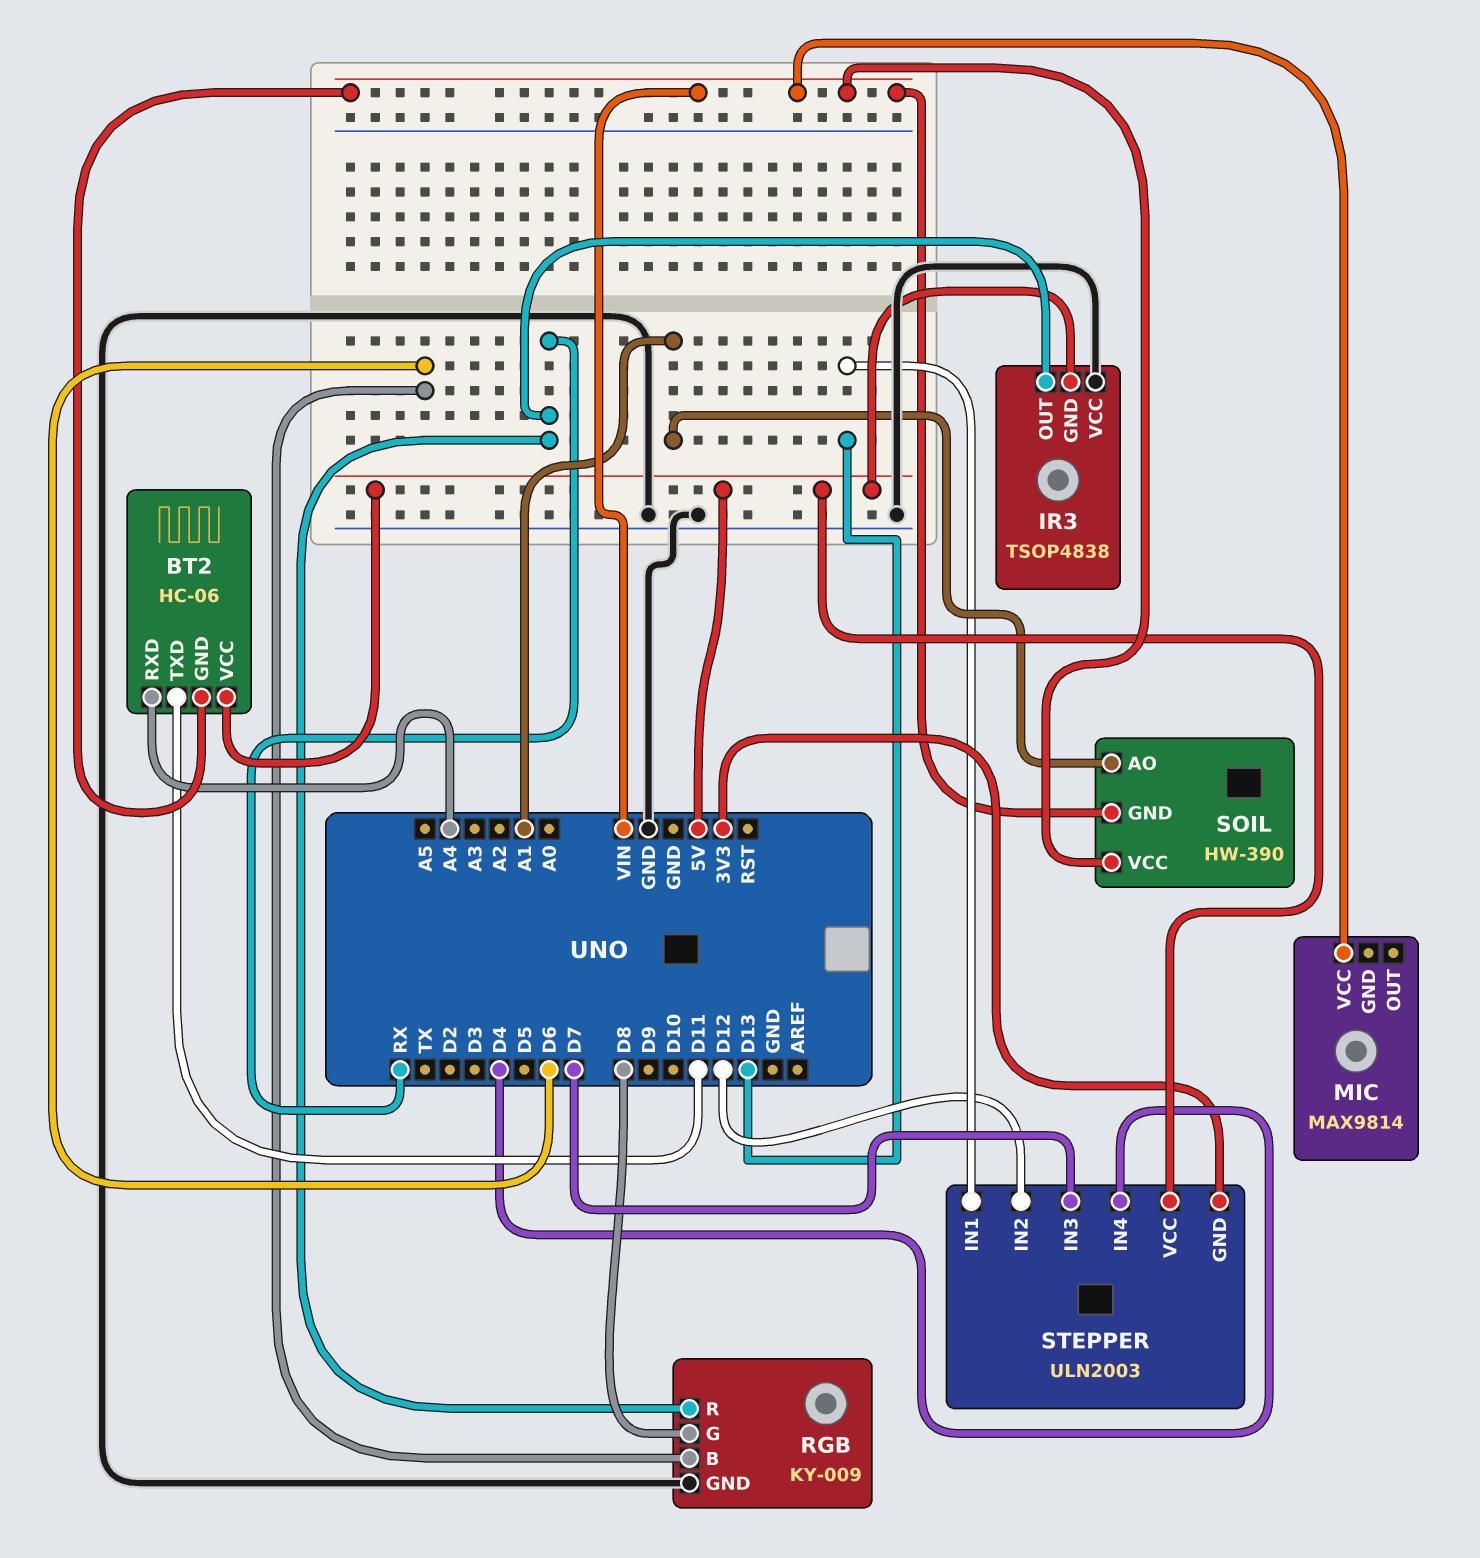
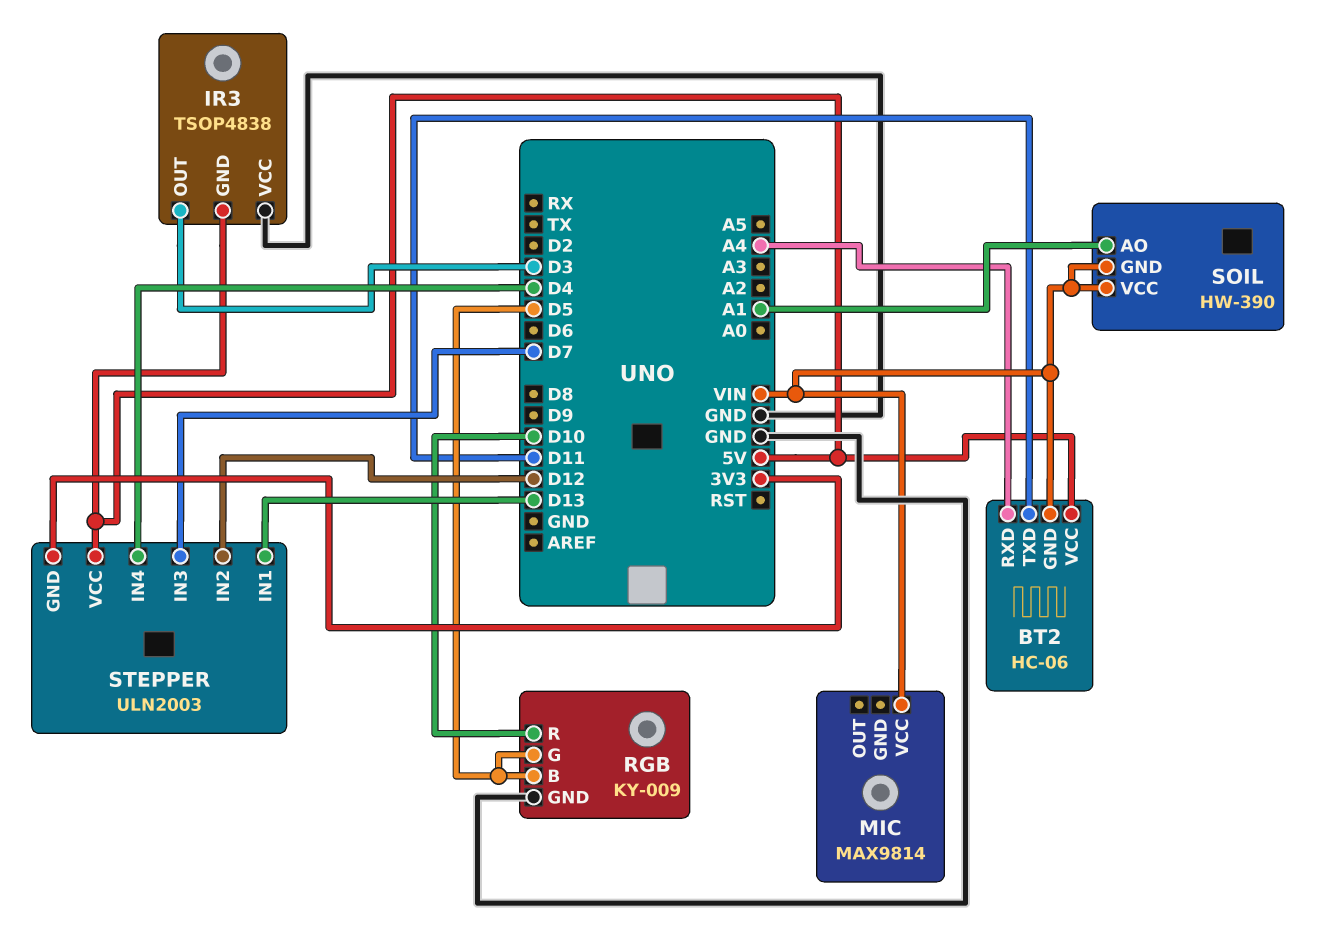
IR3 pin OUT: RX -> D3
RGB pin B: D6 -> D5
RGB pin G: D8 -> D5
RGB pin R: RX -> D10

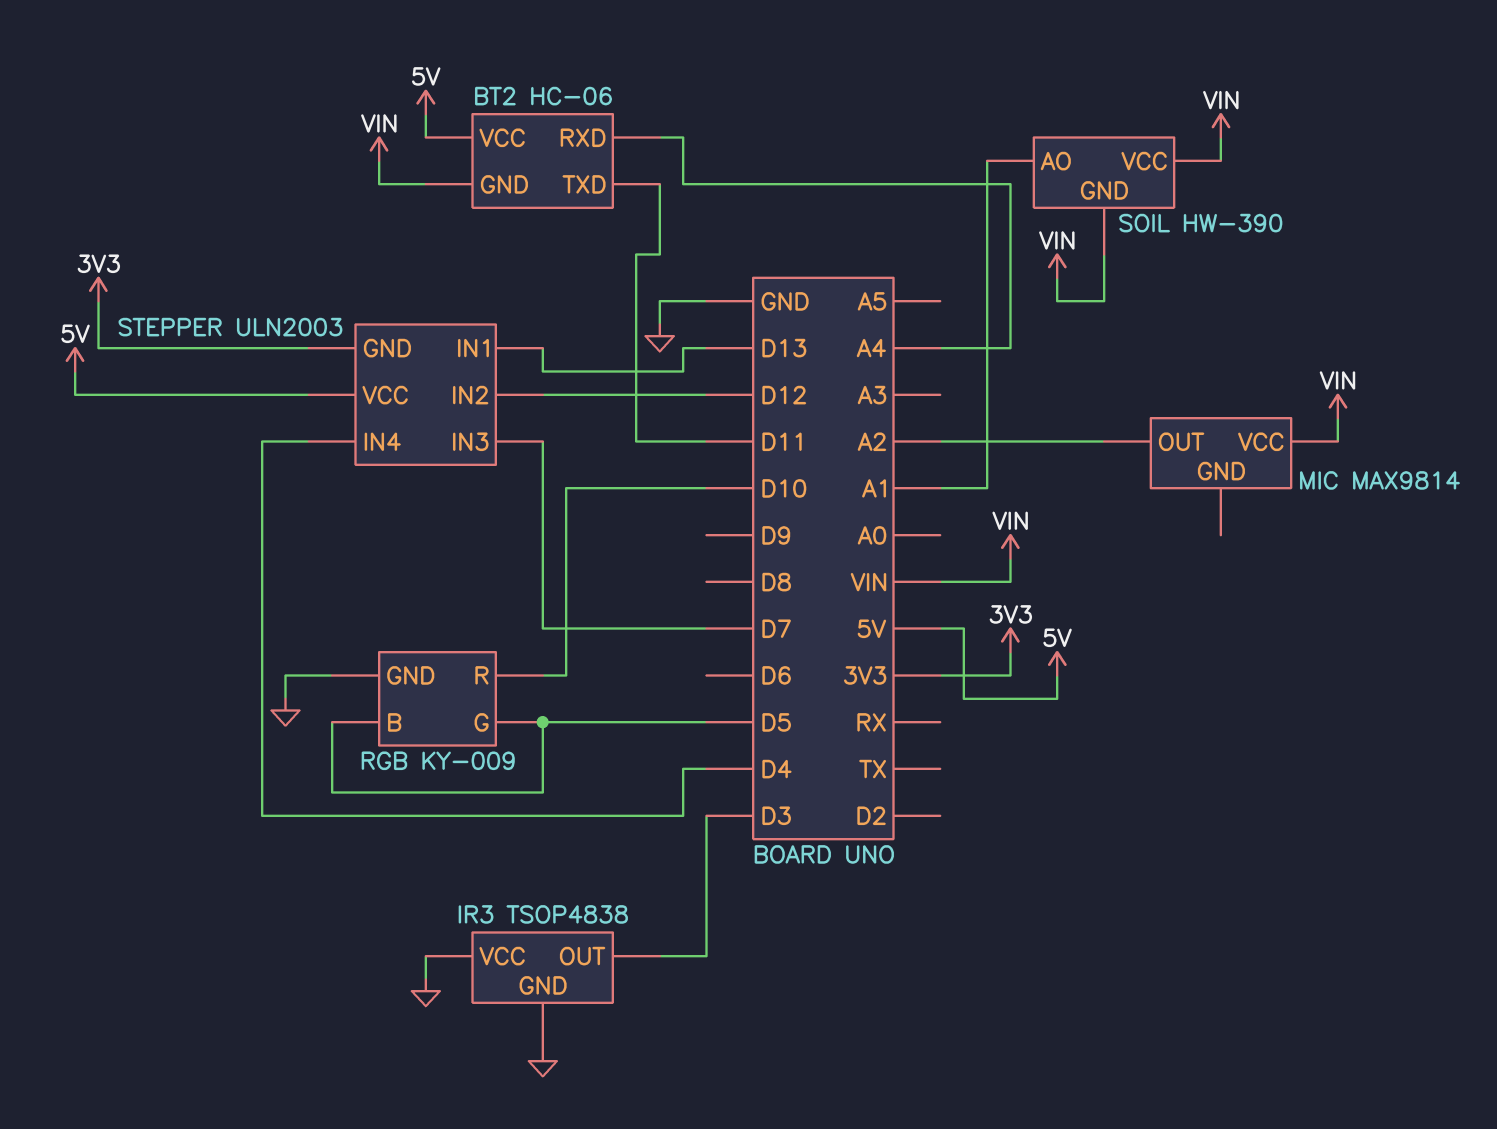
IR3 pin GND: 5V -> GND
MIC pin OUT: none -> A2

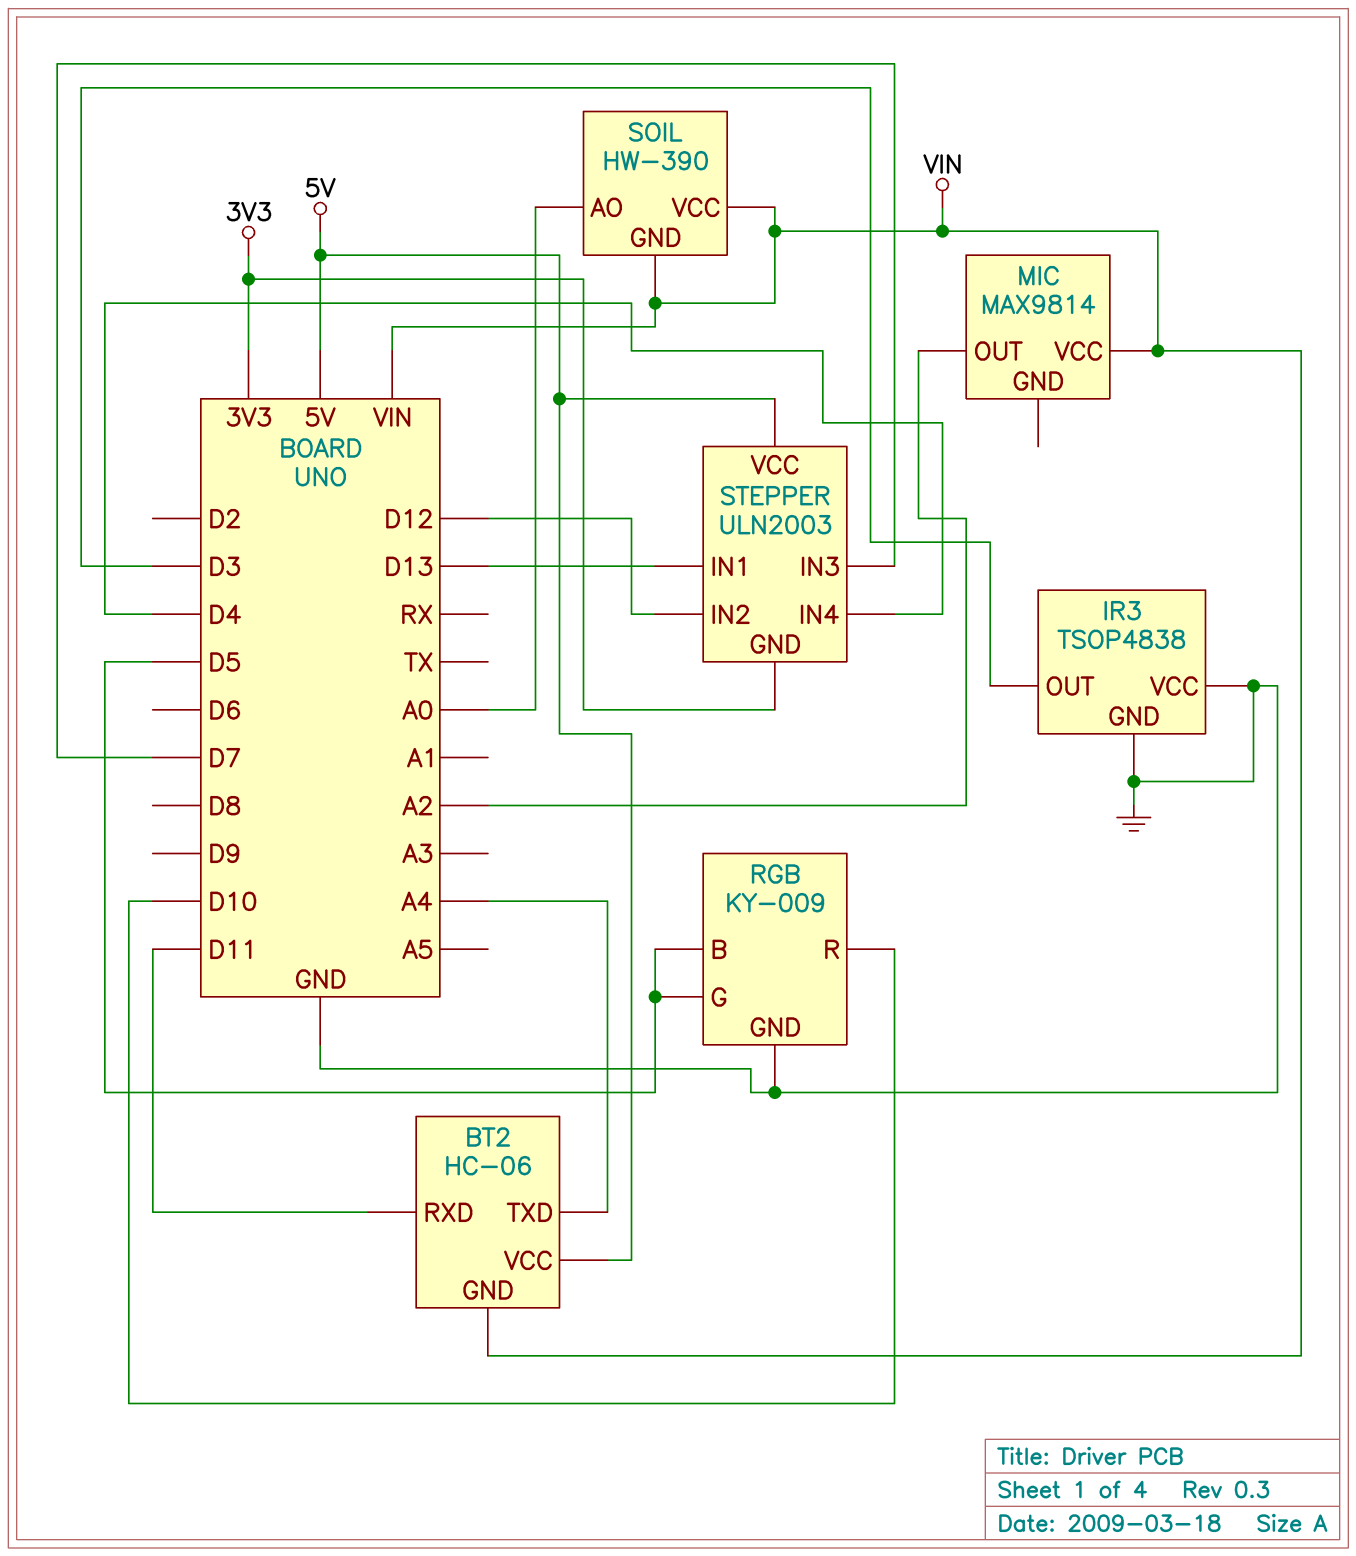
BT2 pin RXD: A4 -> D11
BT2 pin TXD: D11 -> A4
SOIL pin AO: A1 -> A0

